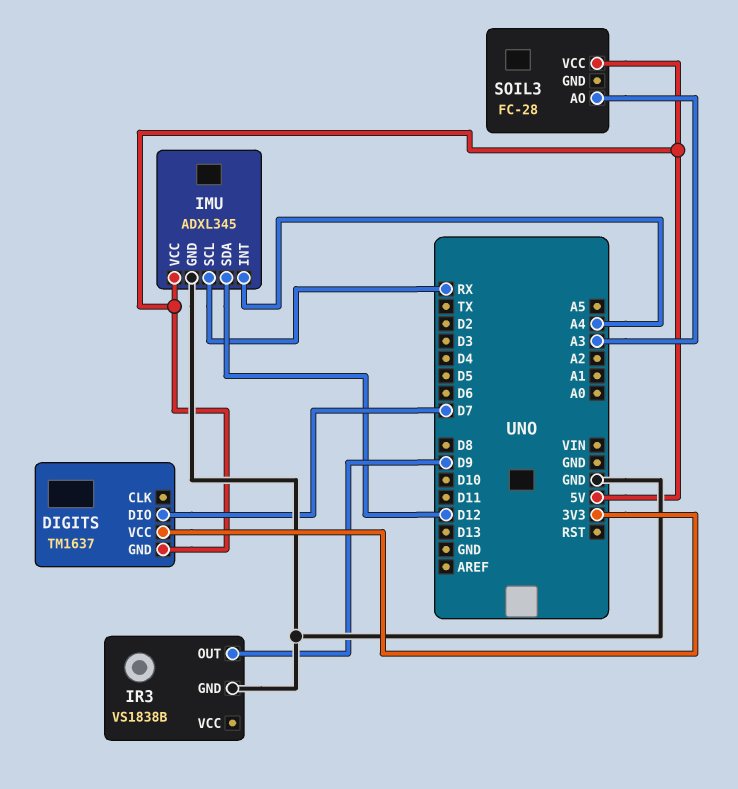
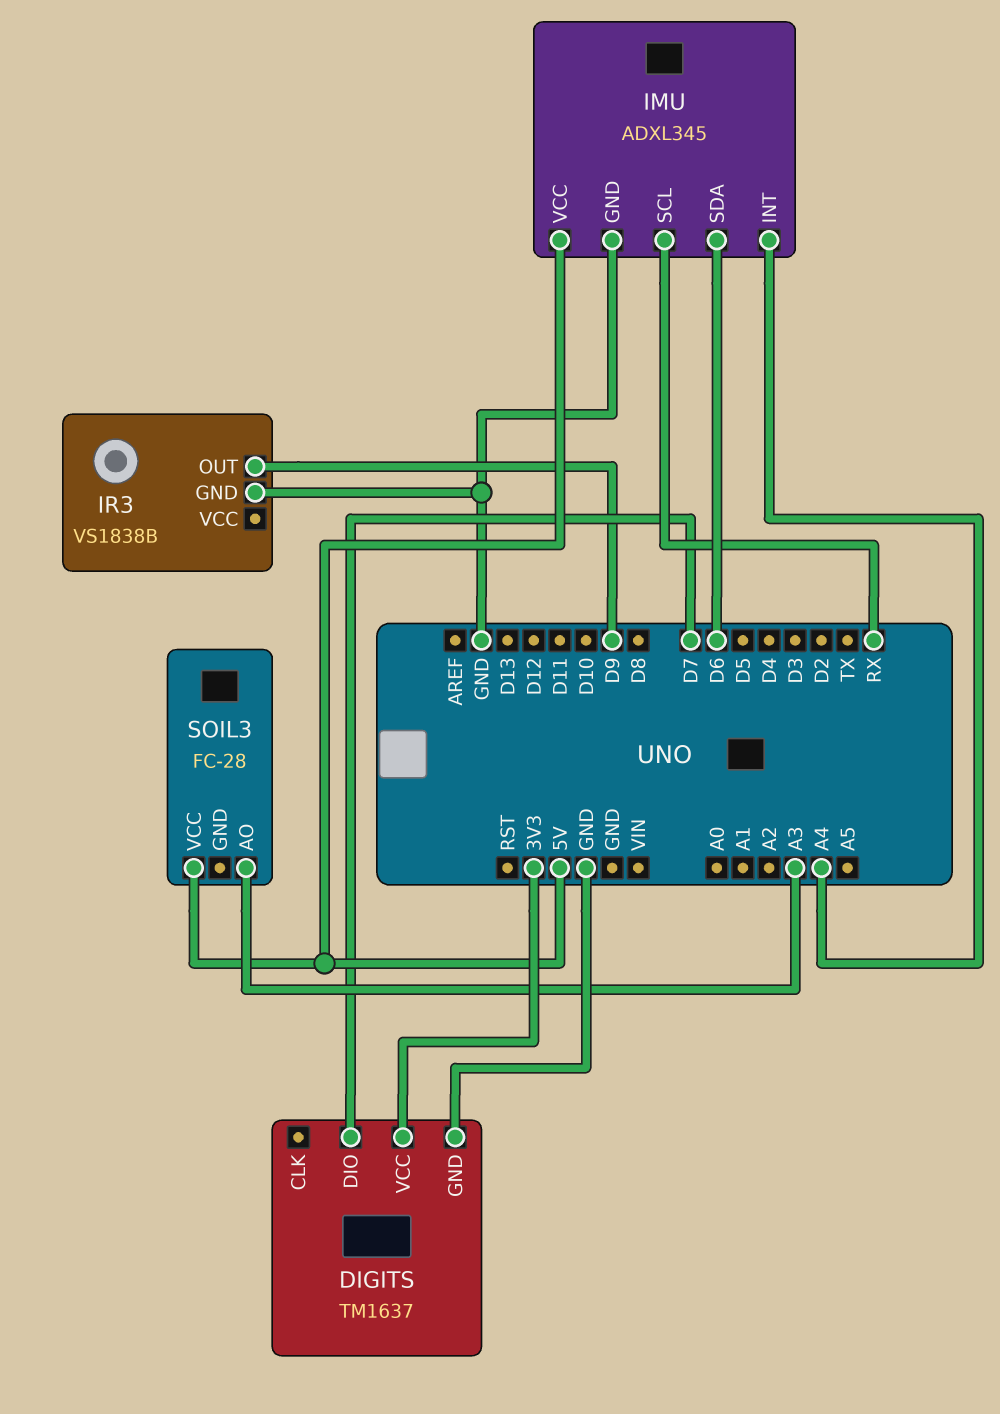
DIGITS pin GND: 5V -> GND
IMU pin SDA: D12 -> D6

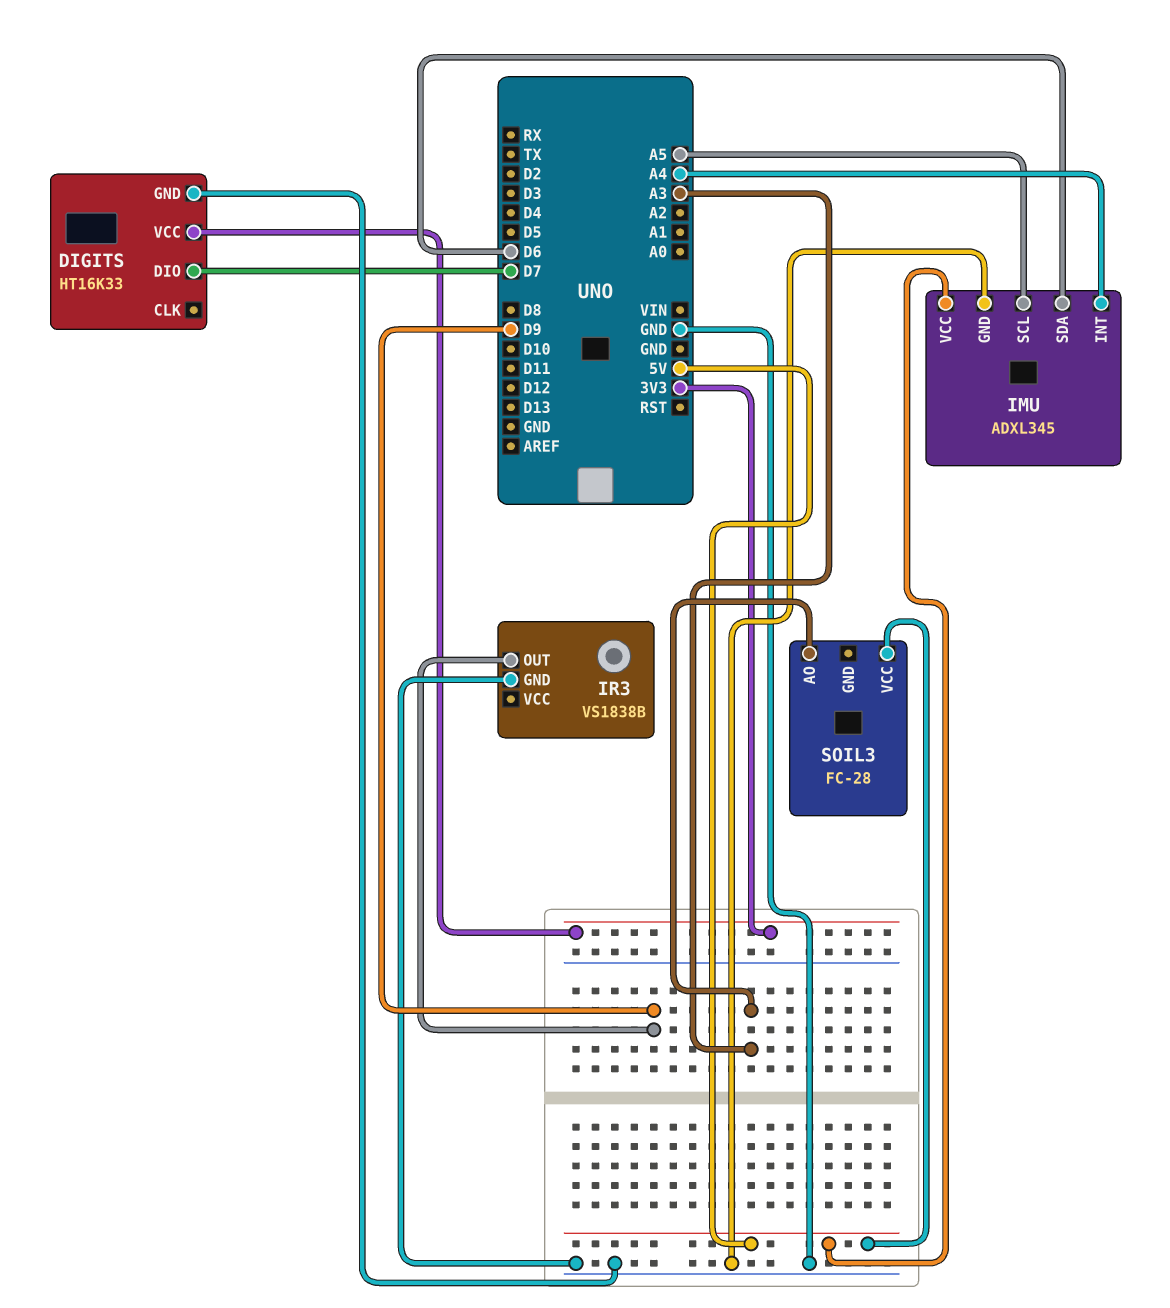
DIGITS: TM1637 -> HT16K33
IMU pin SCL: RX -> A5

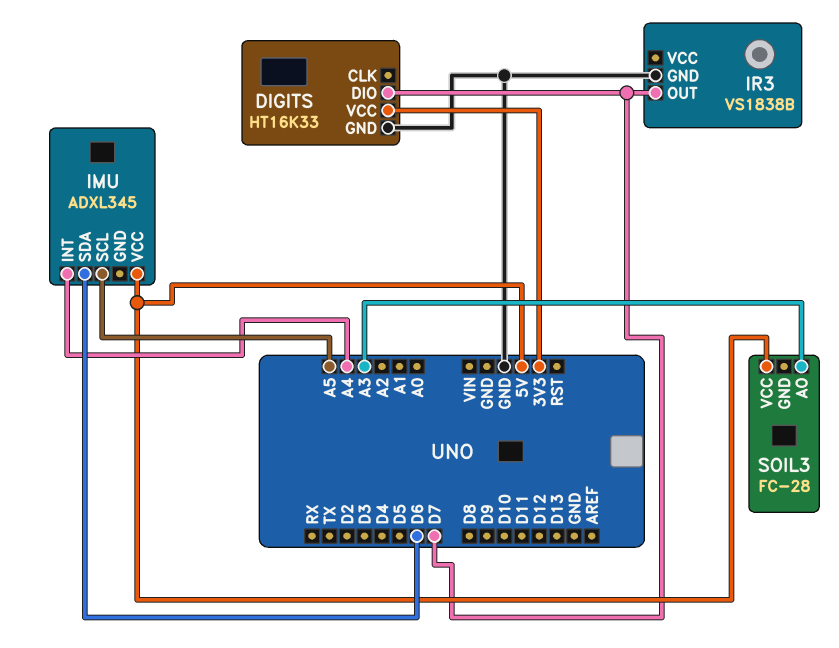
IMU pin GND: GND -> none
IR3 pin OUT: D9 -> D7

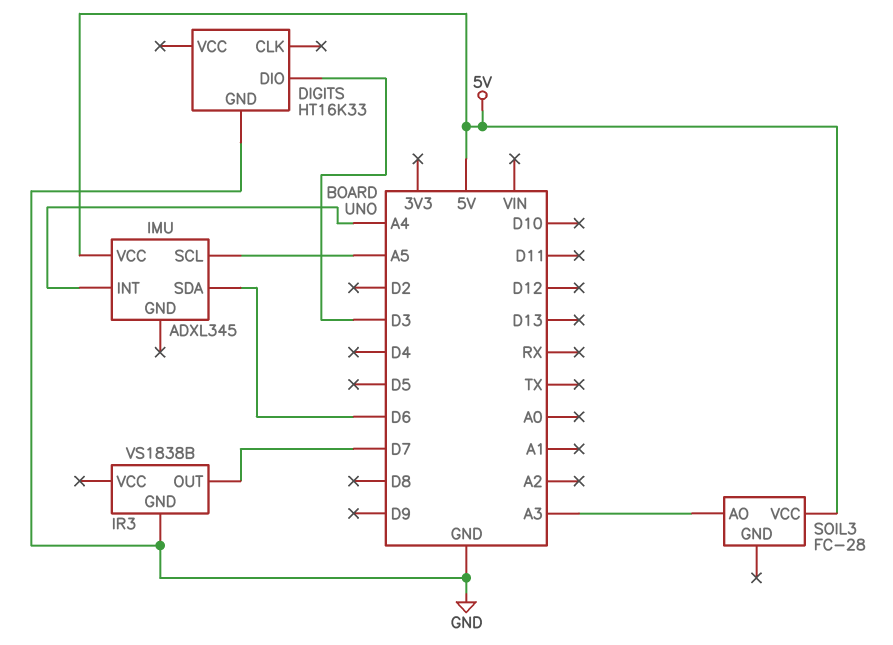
DIGITS pin DIO: D7 -> D3
DIGITS pin VCC: 3V3 -> none

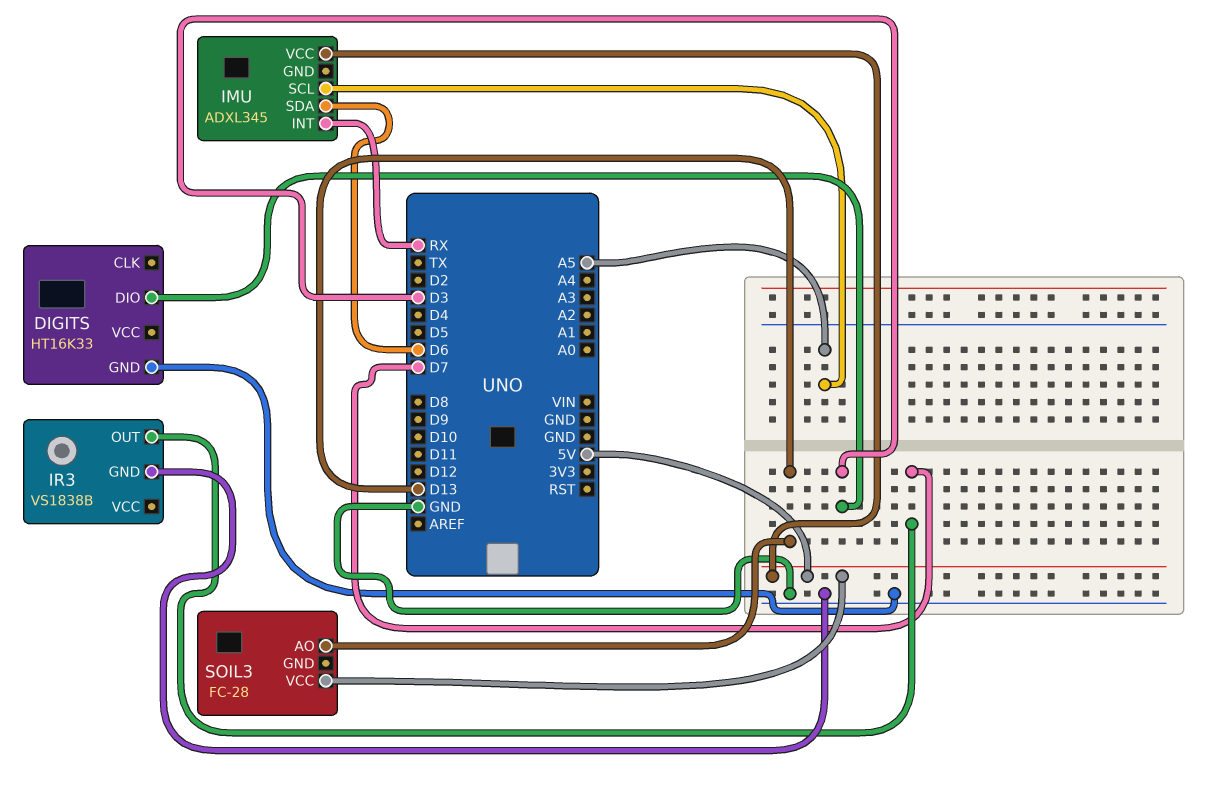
IMU pin INT: A4 -> RX
SOIL3 pin AO: A3 -> D13

